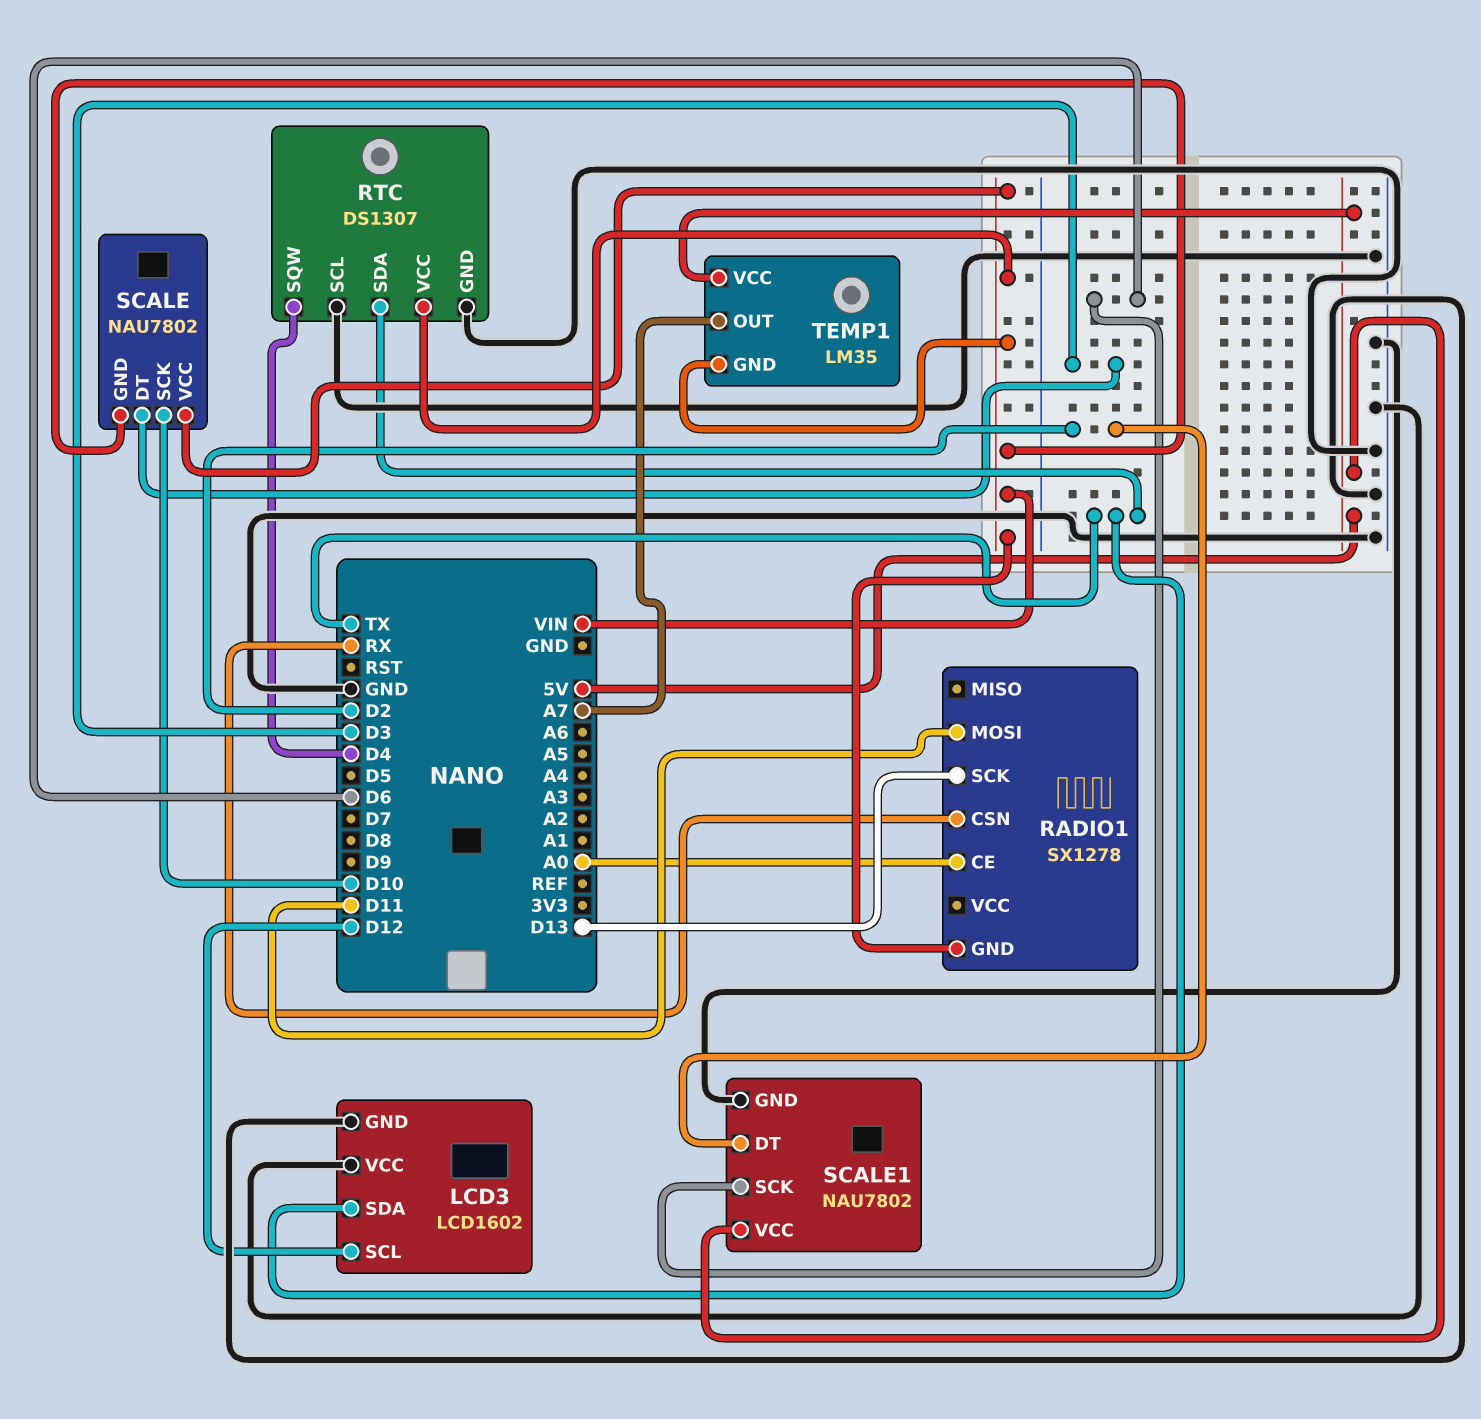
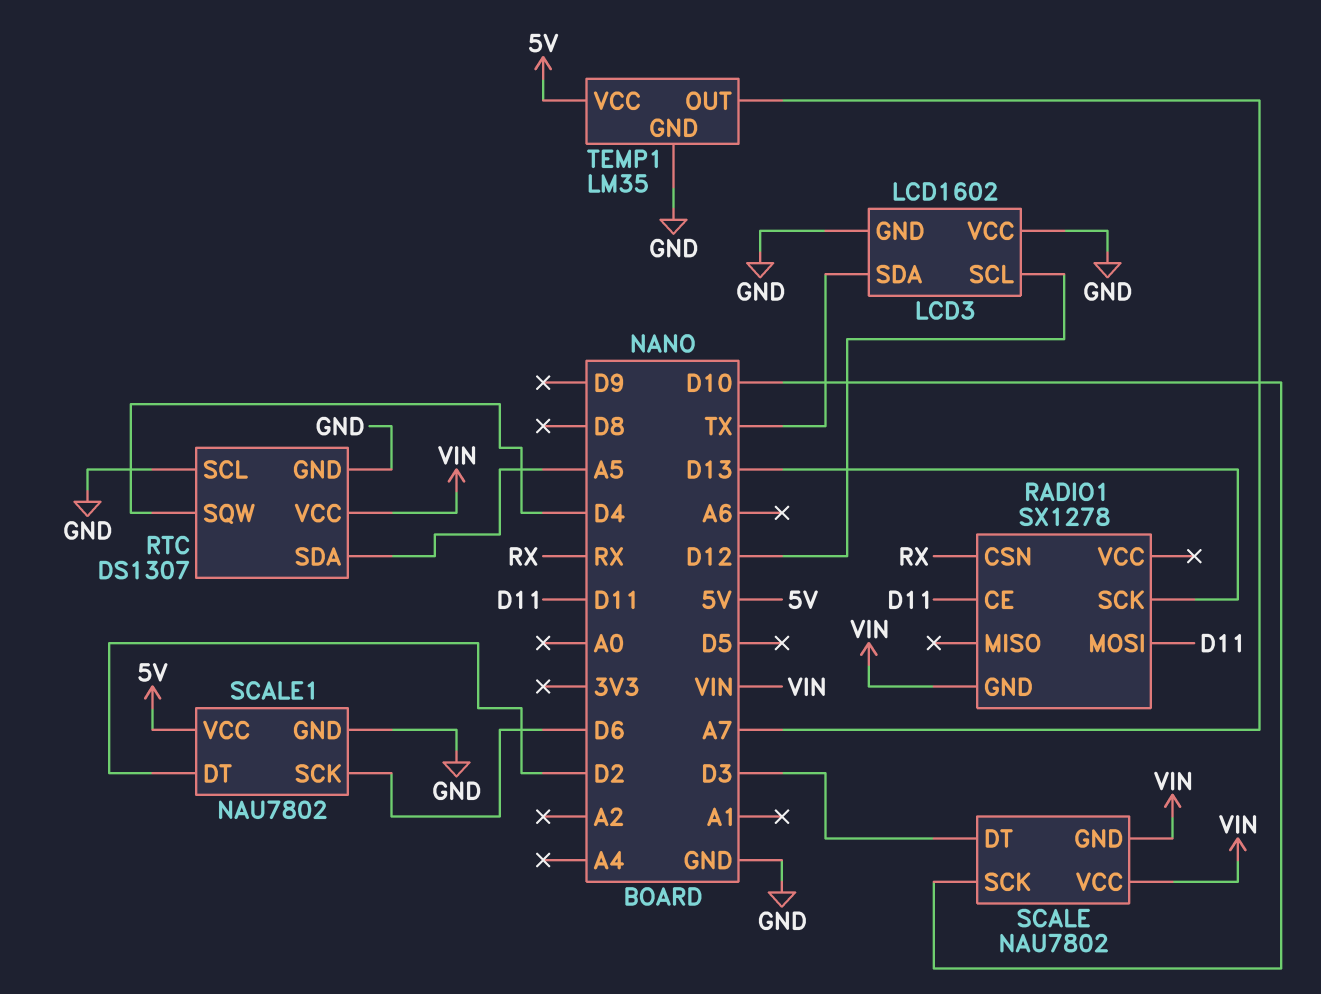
RADIO1 pin CE: A0 -> D11
RTC pin SDA: TX -> A5
TEMP1 pin GND: VIN -> GND

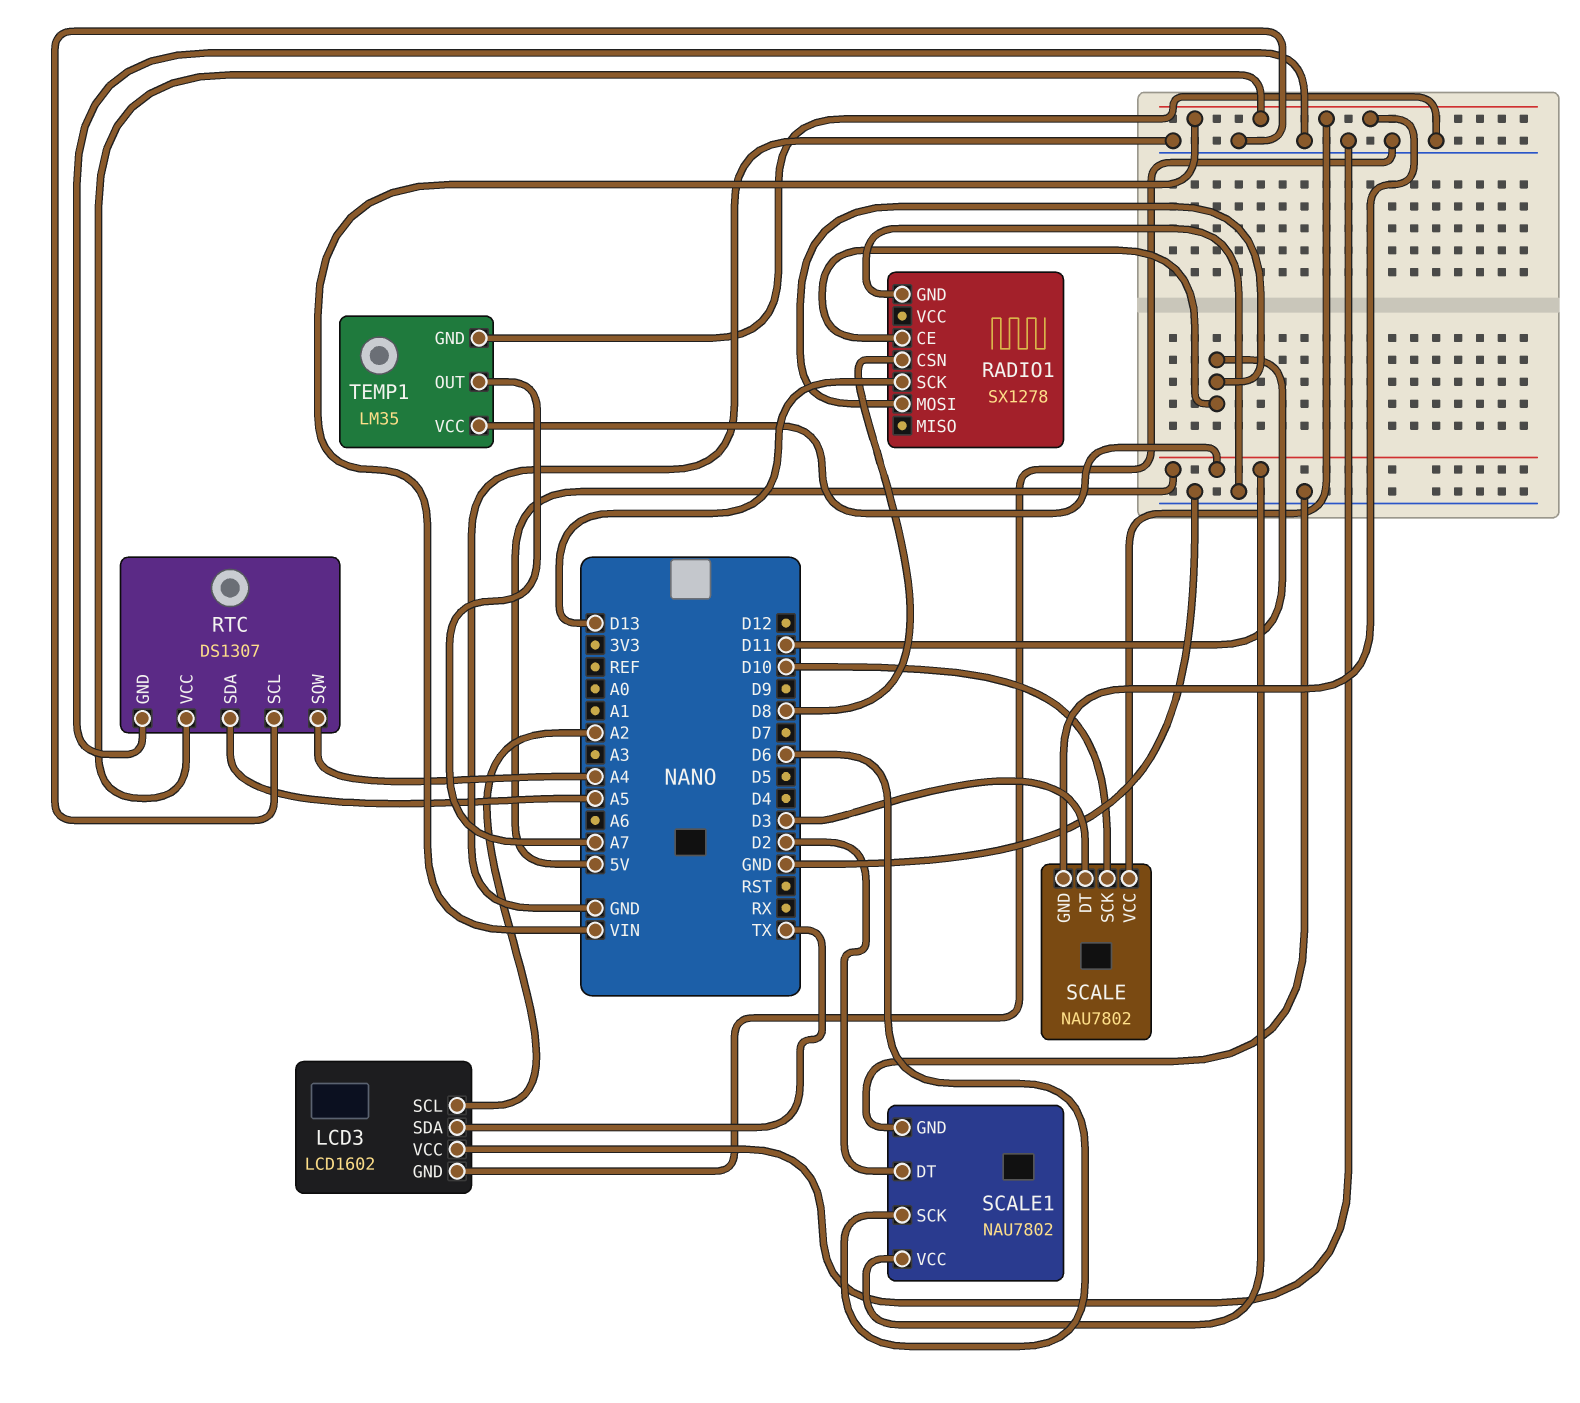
LCD3 pin SCL: D12 -> A2
RADIO1 pin CSN: RX -> D8
RADIO1 pin GND: VIN -> GND
RTC pin SQW: D4 -> A4

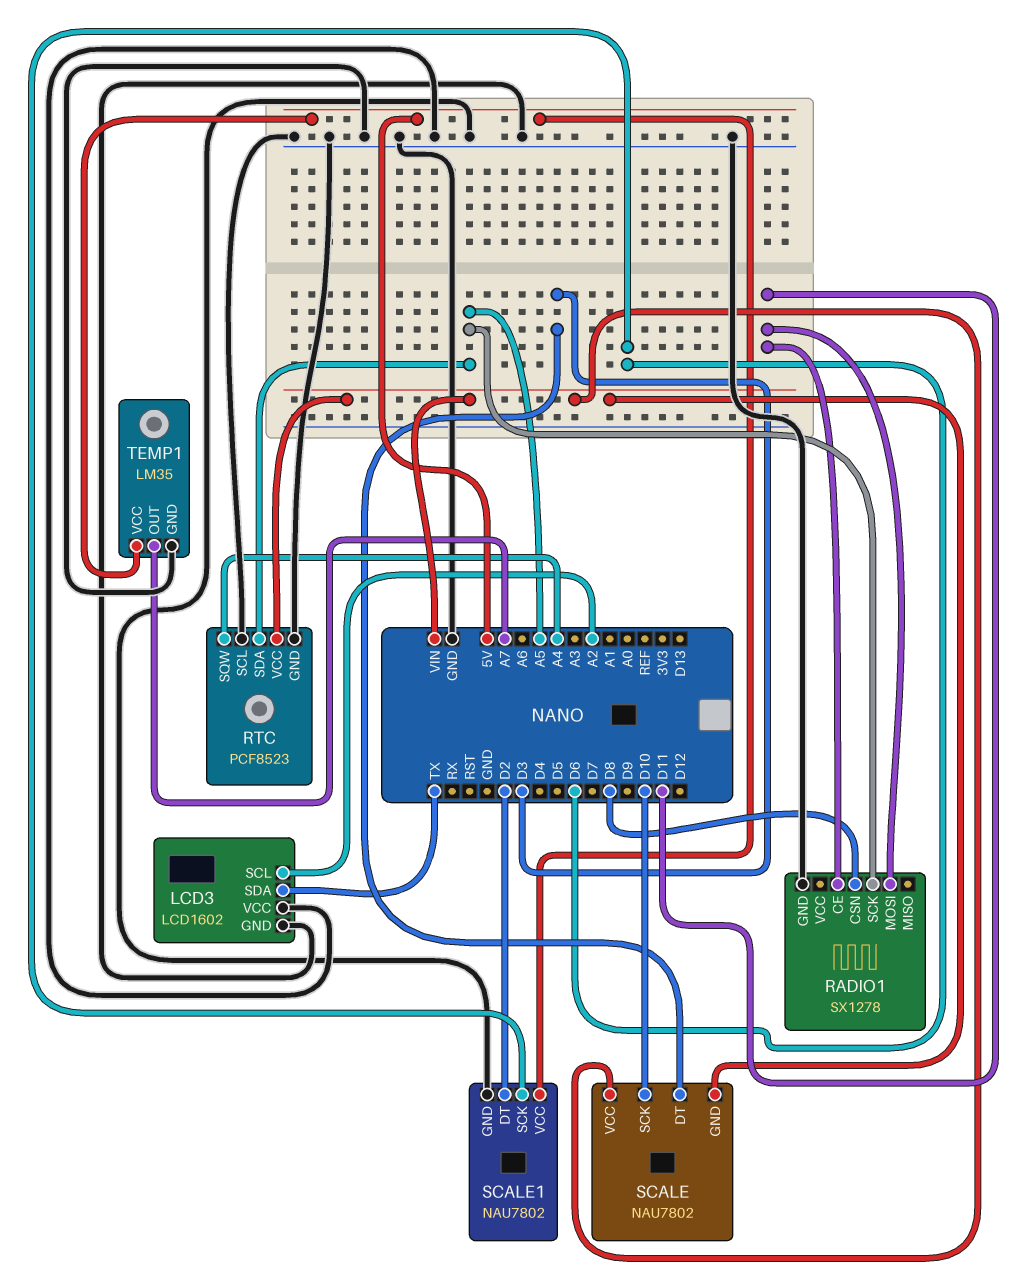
RADIO1 pin SCK: D13 -> A5
RTC: DS1307 -> PCF8523

